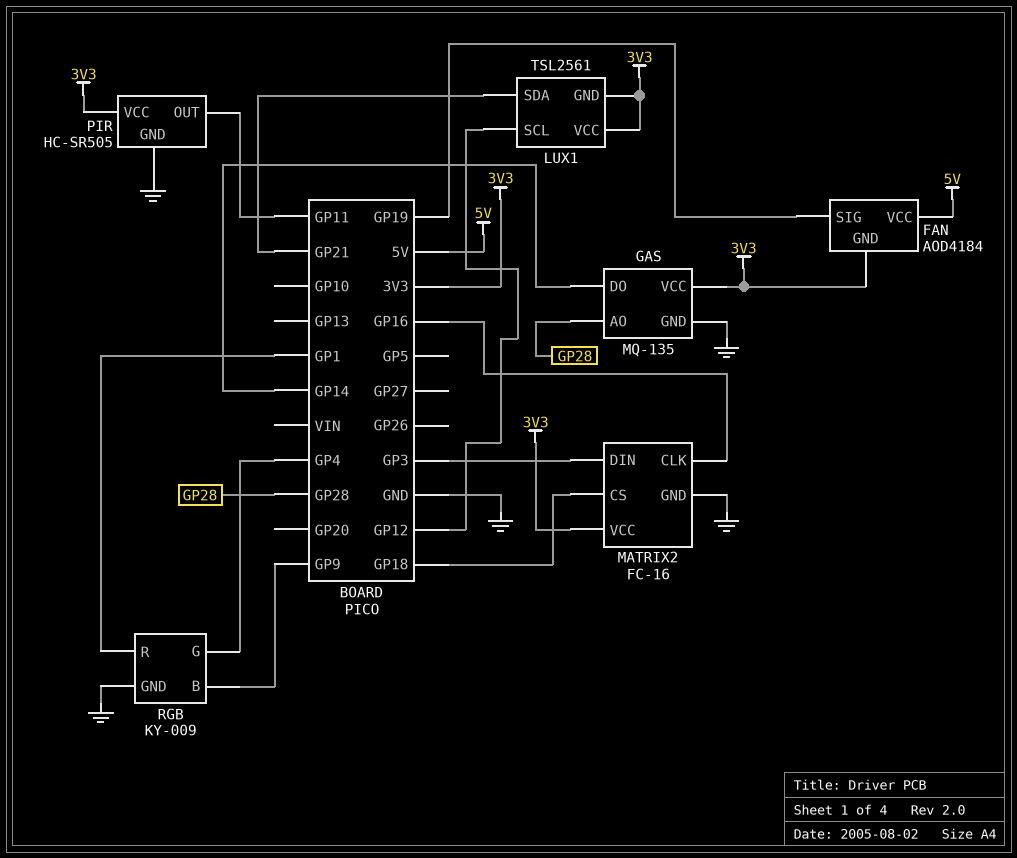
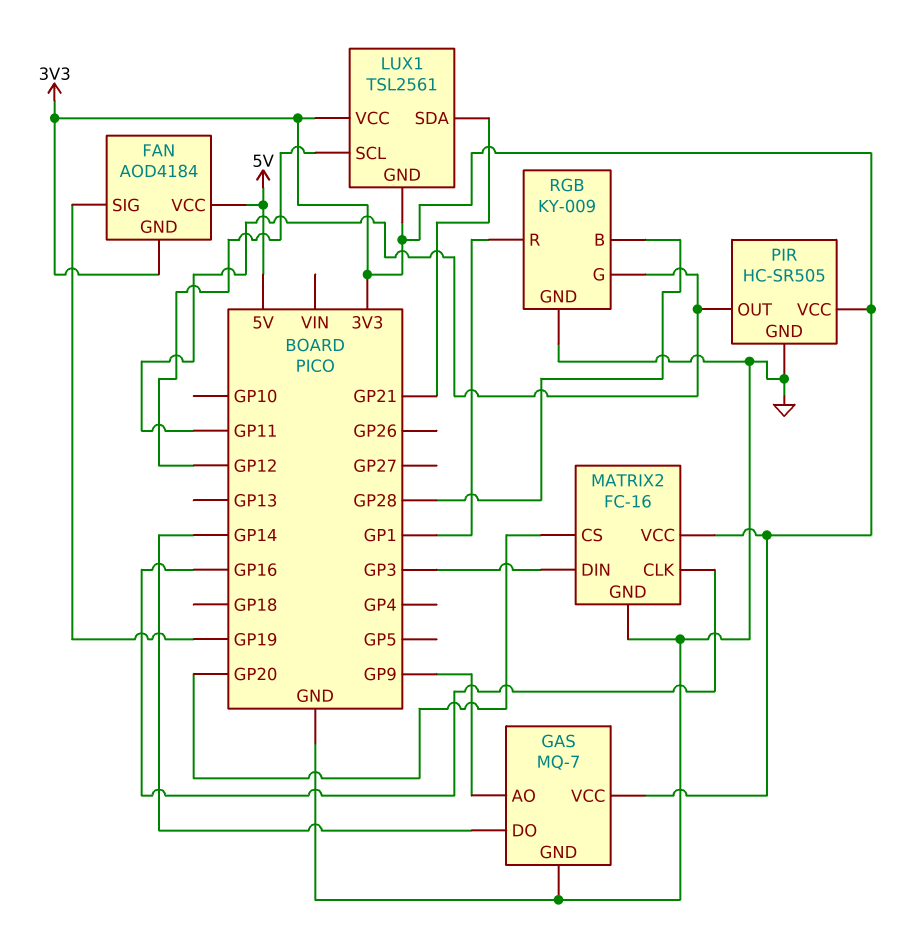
GAS: MQ-135 -> MQ-7
GAS pin AO: GP28 -> GP9
MATRIX2 pin CS: GP18 -> GP20
RGB pin B: GP9 -> GP28
RGB pin G: GP4 -> GP11

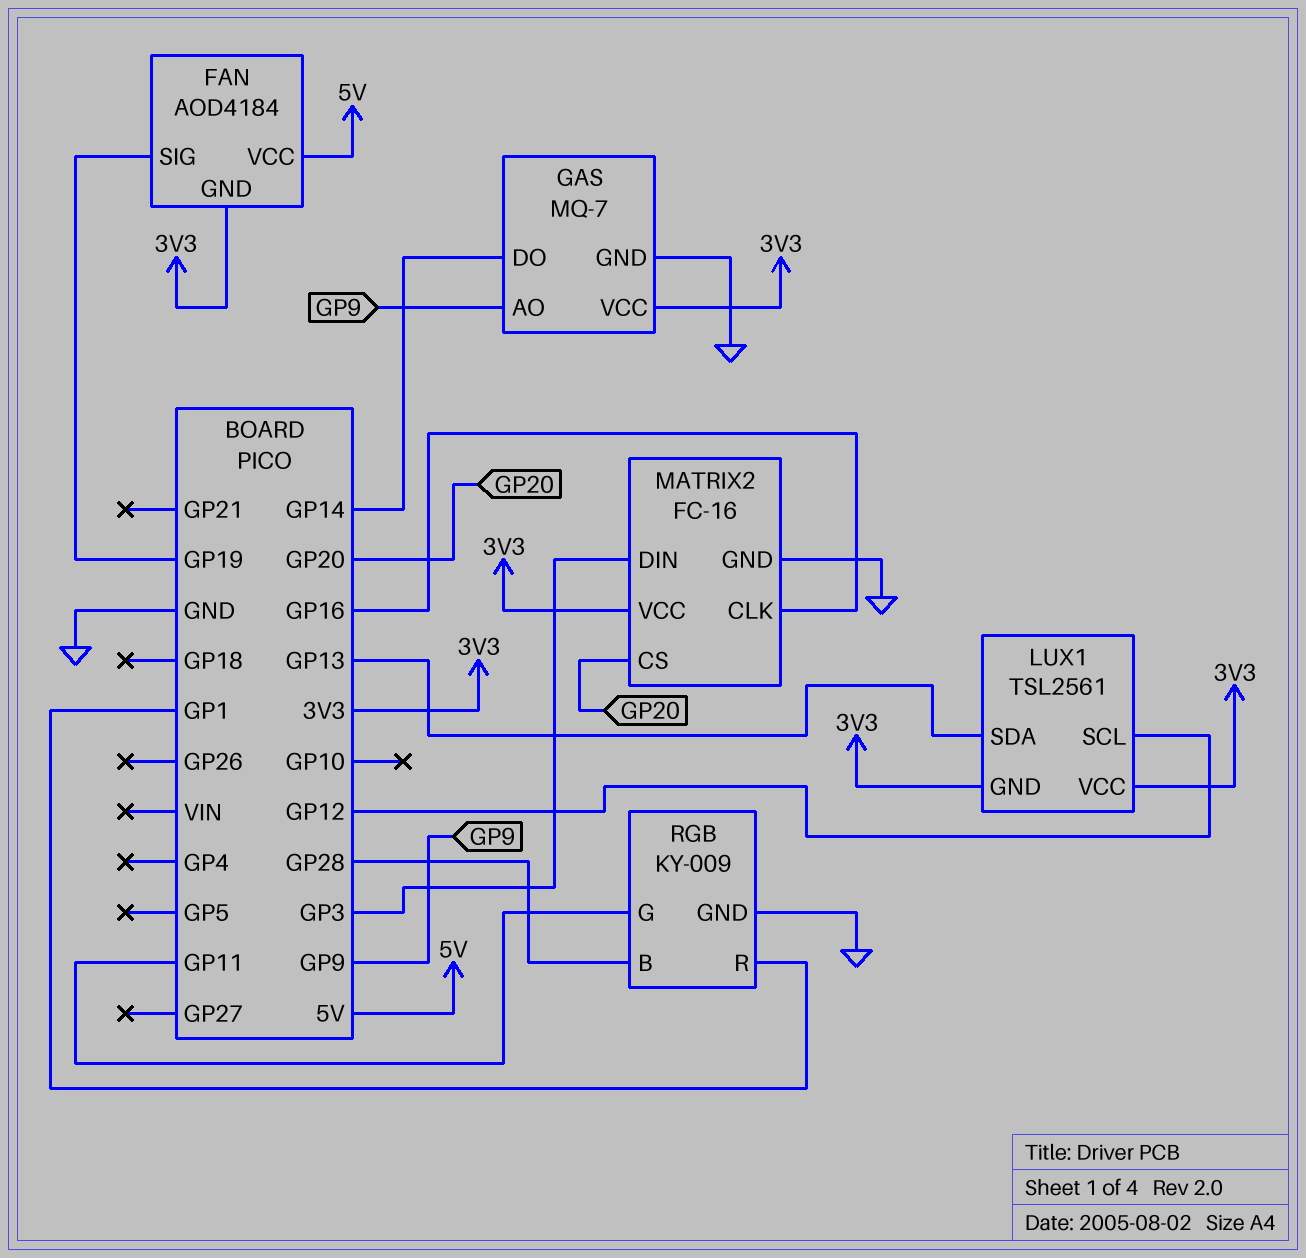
LUX1 pin SDA: GP21 -> GP13
PIR: HC-SR505 -> none
PIR pin GND: GND -> none
PIR pin OUT: GP11 -> none
PIR pin VCC: 3V3 -> none

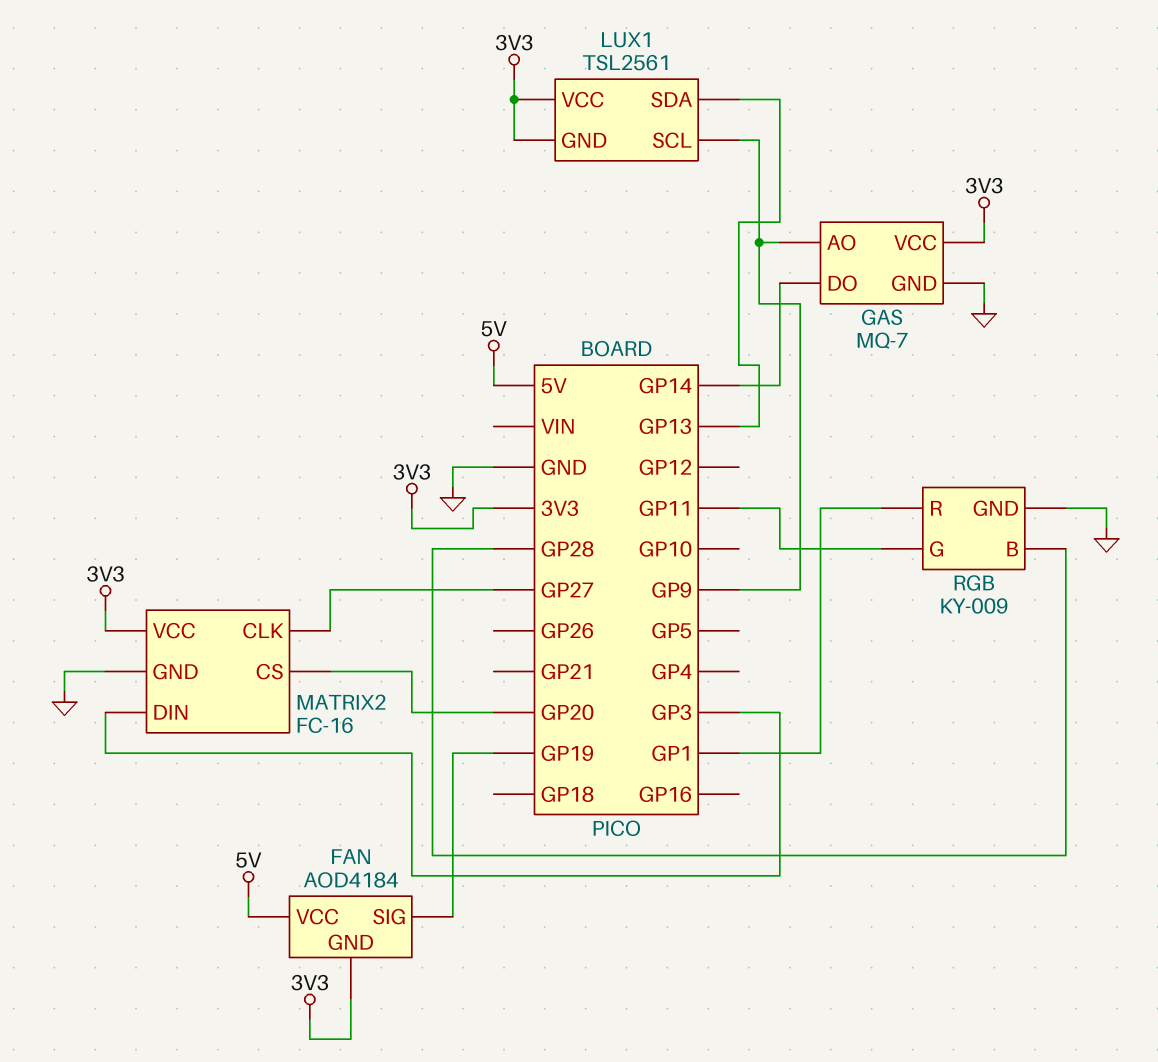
LUX1 pin SCL: GP12 -> GP9
MATRIX2 pin CLK: GP16 -> GP27

